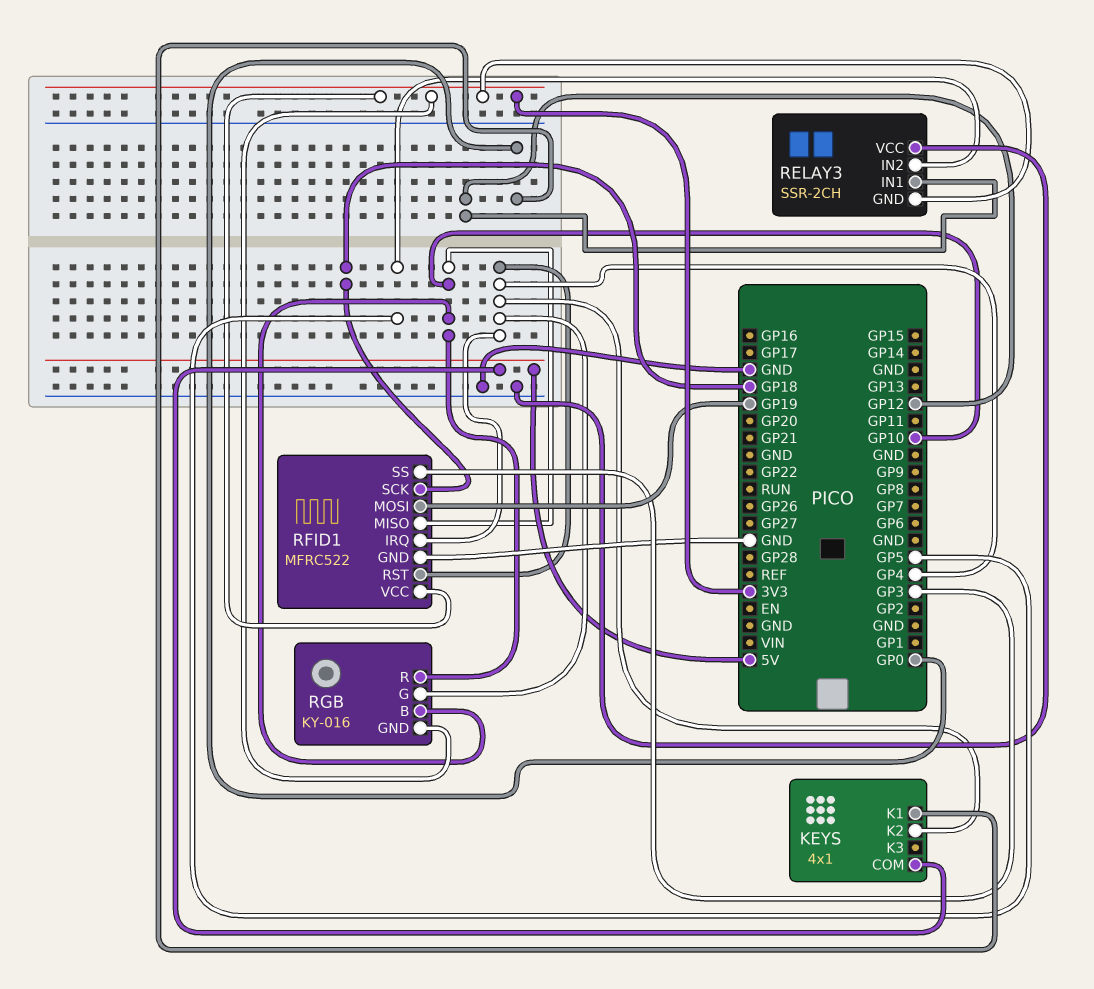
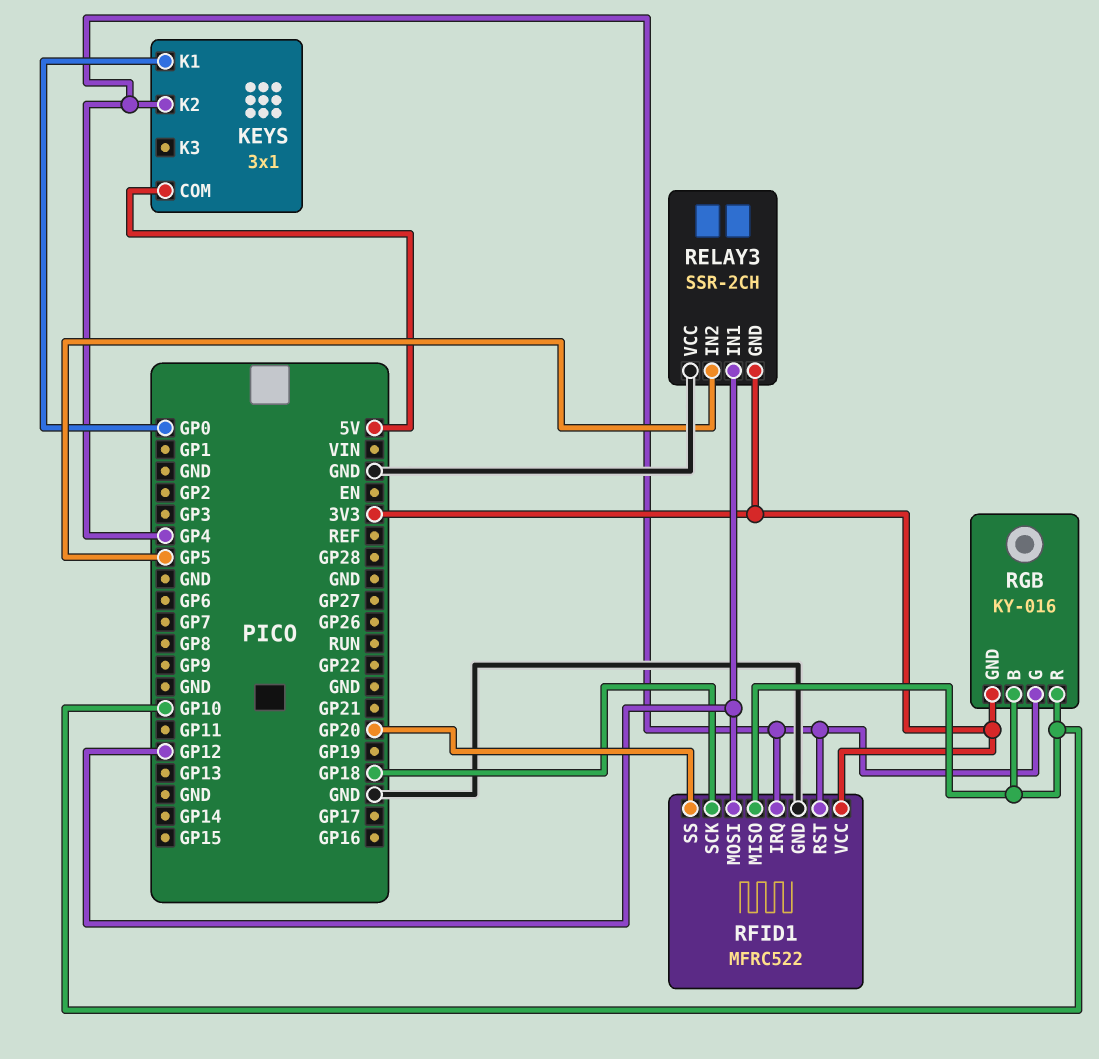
KEYS: 4x1 -> 3x1
RFID1 pin MOSI: GP19 -> GP12
RFID1 pin SS: GP3 -> GP20

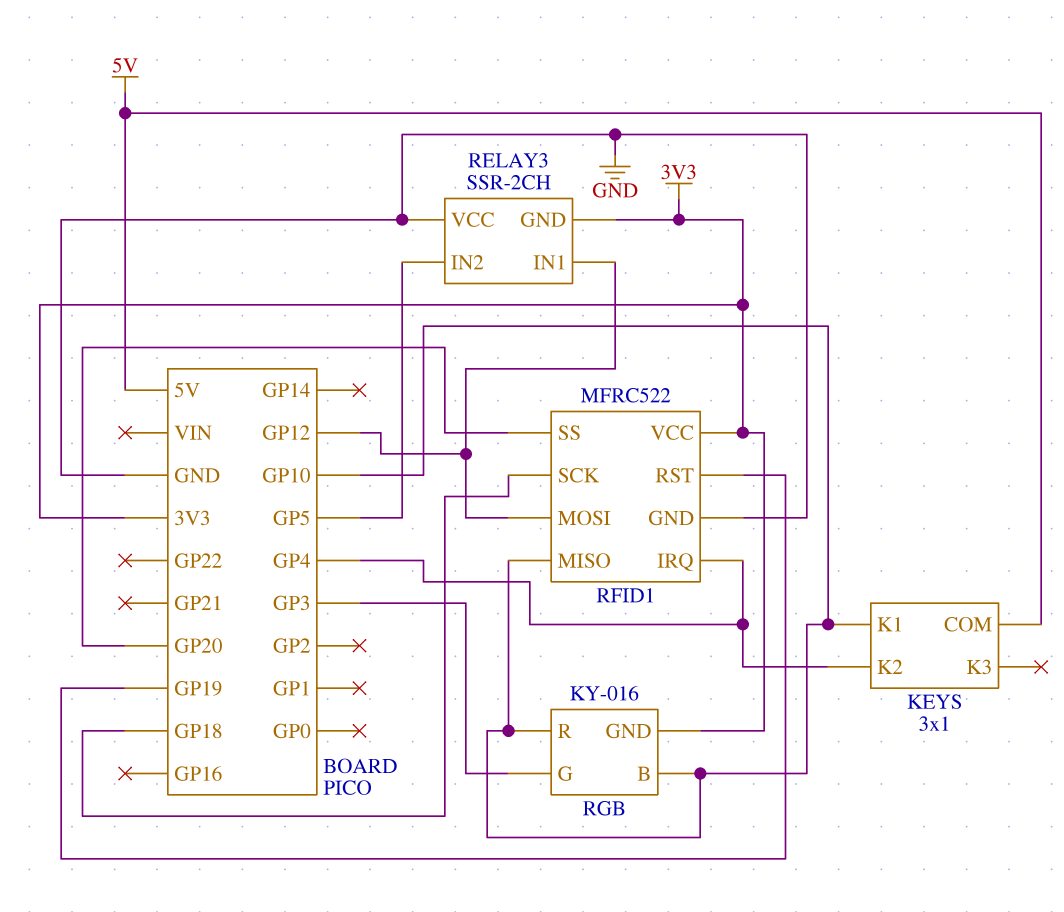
KEYS pin K1: GP0 -> GP10
RFID1 pin RST: GP4 -> GP19
RGB pin G: GP4 -> GP3

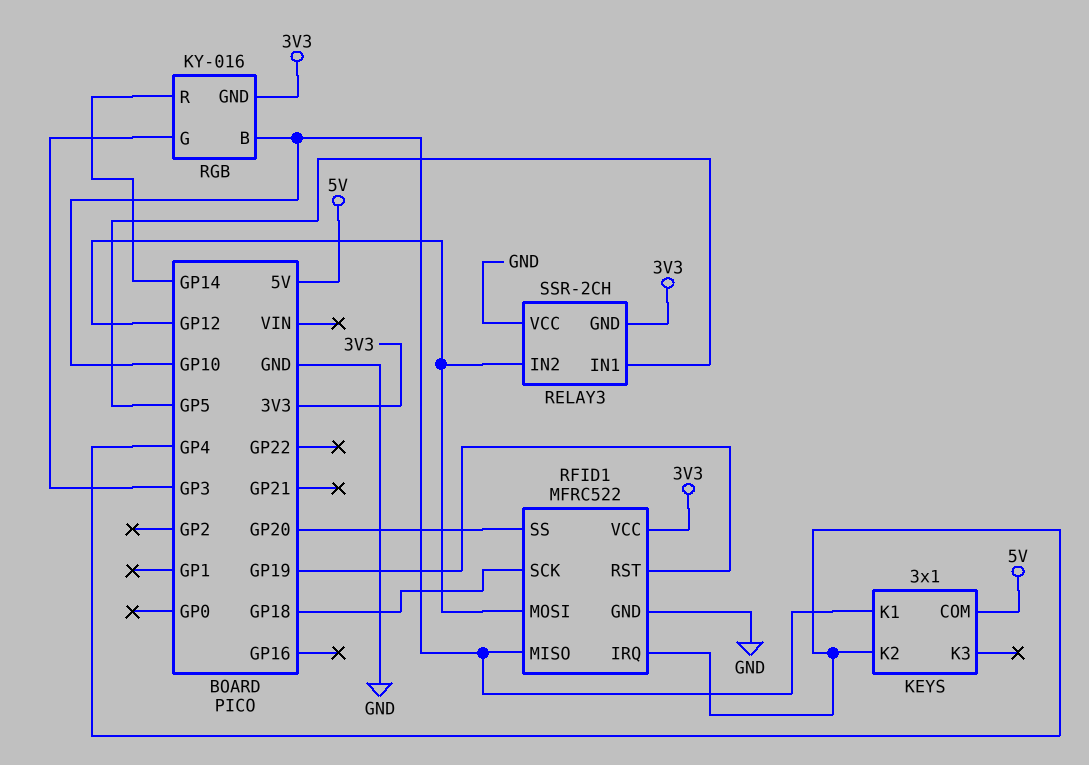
RELAY3 pin IN1: GP12 -> GP5
RELAY3 pin IN2: GP5 -> GP12
RGB pin R: GP10 -> GP14

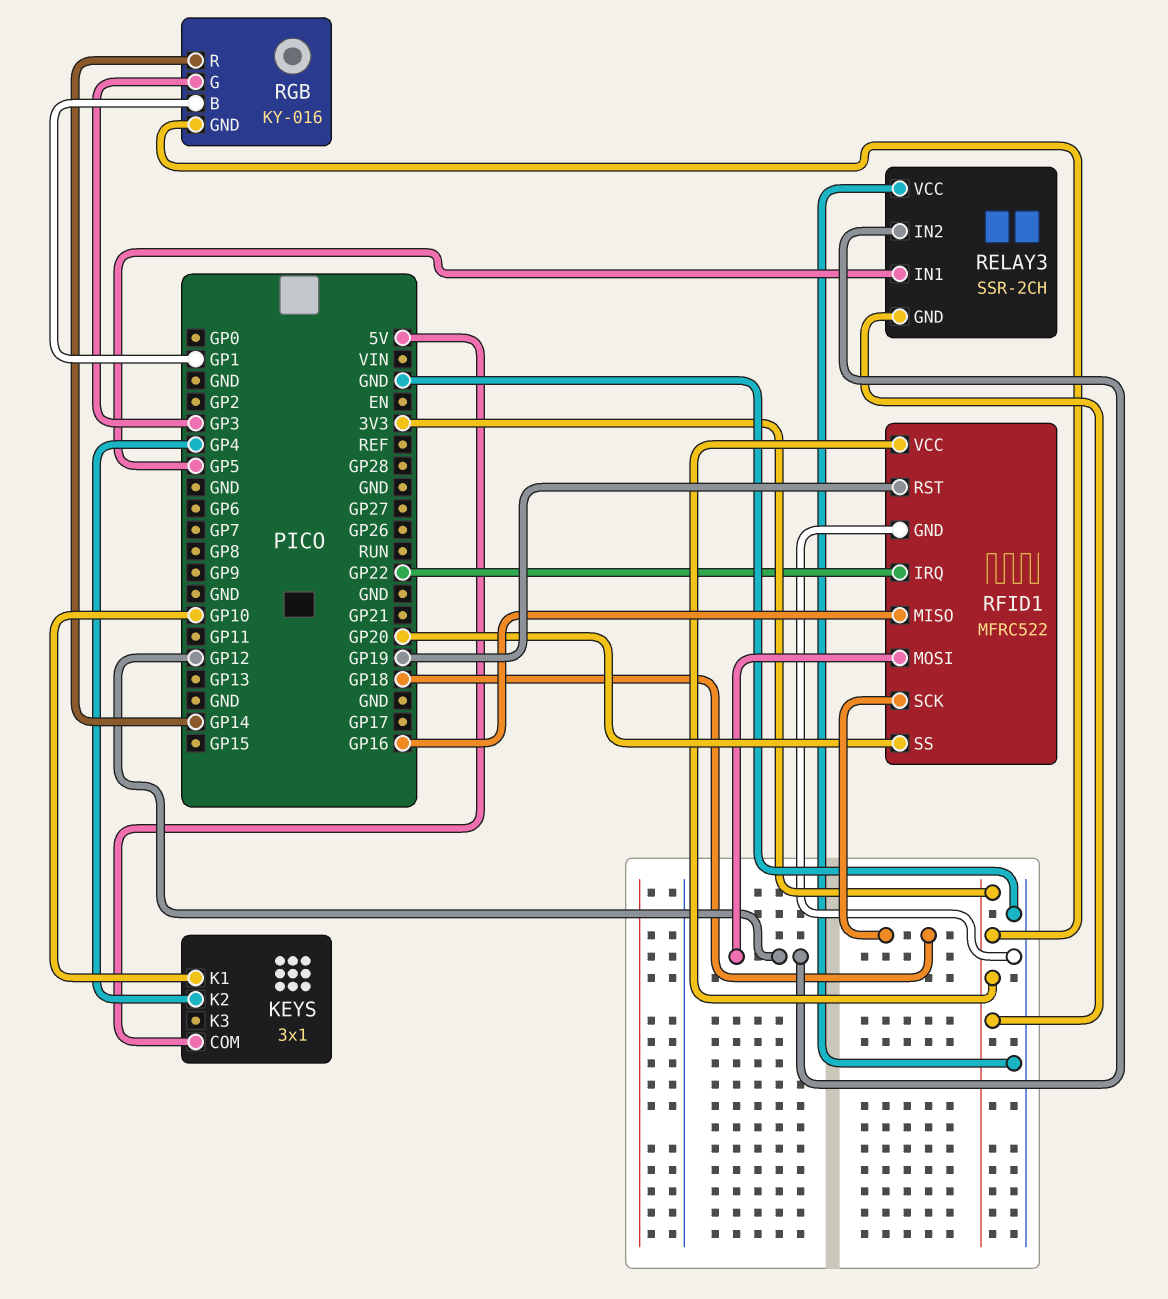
RFID1 pin IRQ: GP4 -> GP22
RFID1 pin MISO: GP10 -> GP16
RGB pin B: GP10 -> GP1

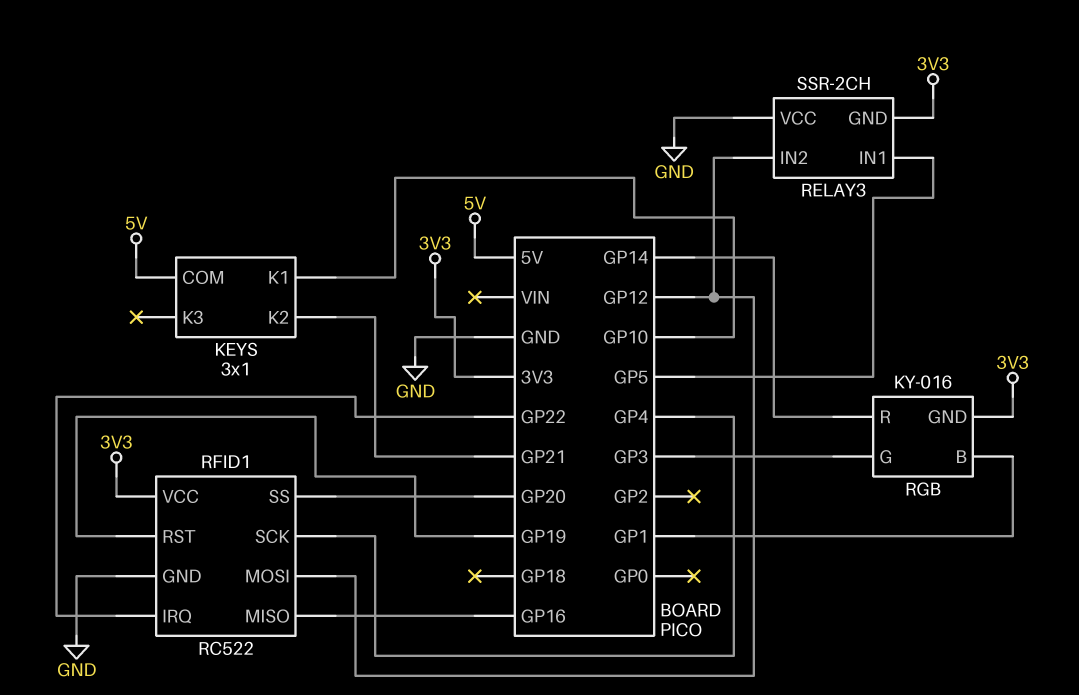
KEYS pin K2: GP4 -> GP21
RFID1: MFRC522 -> RC522
RFID1 pin SCK: GP18 -> GP4

